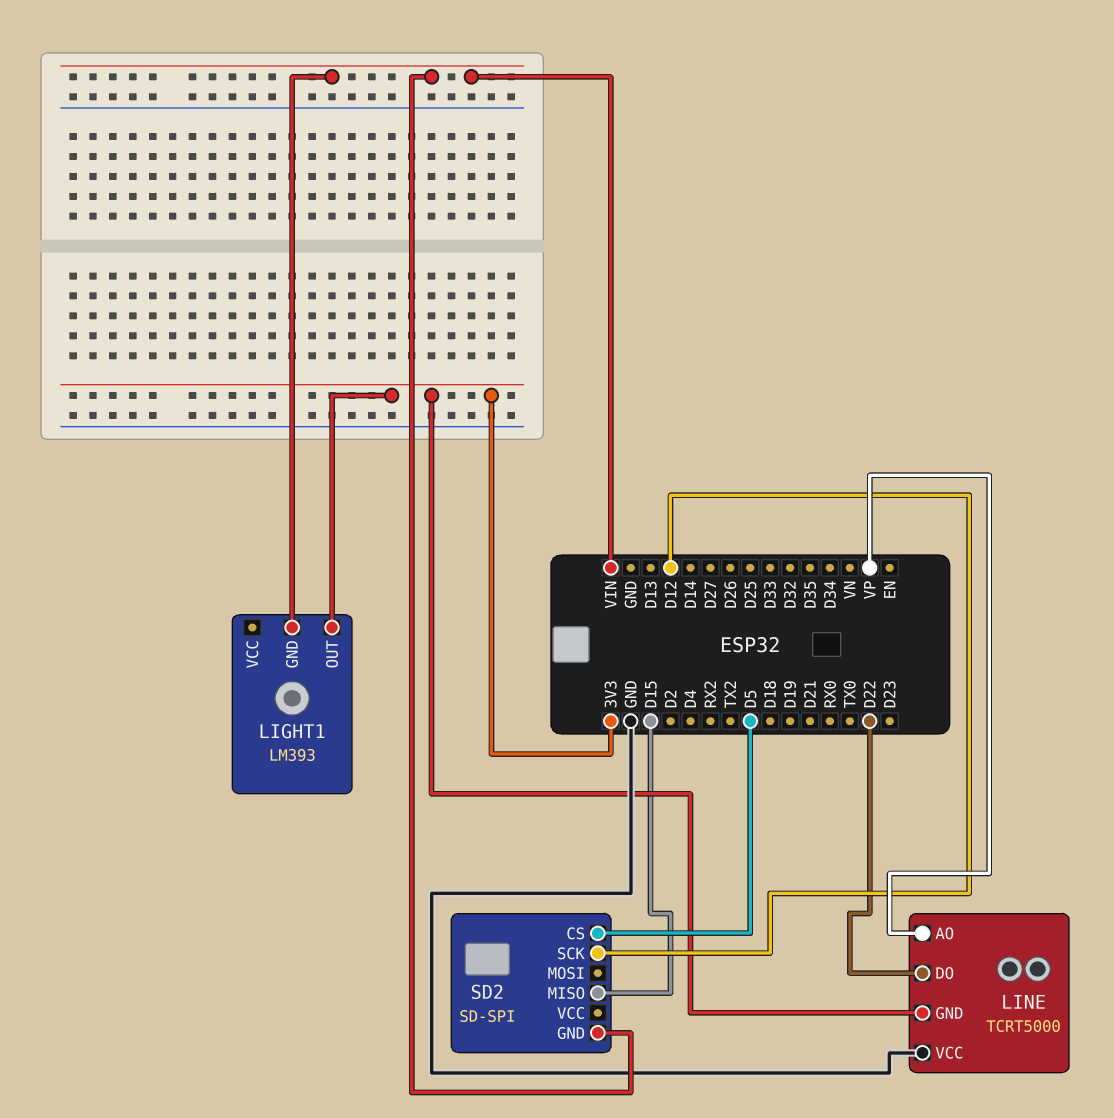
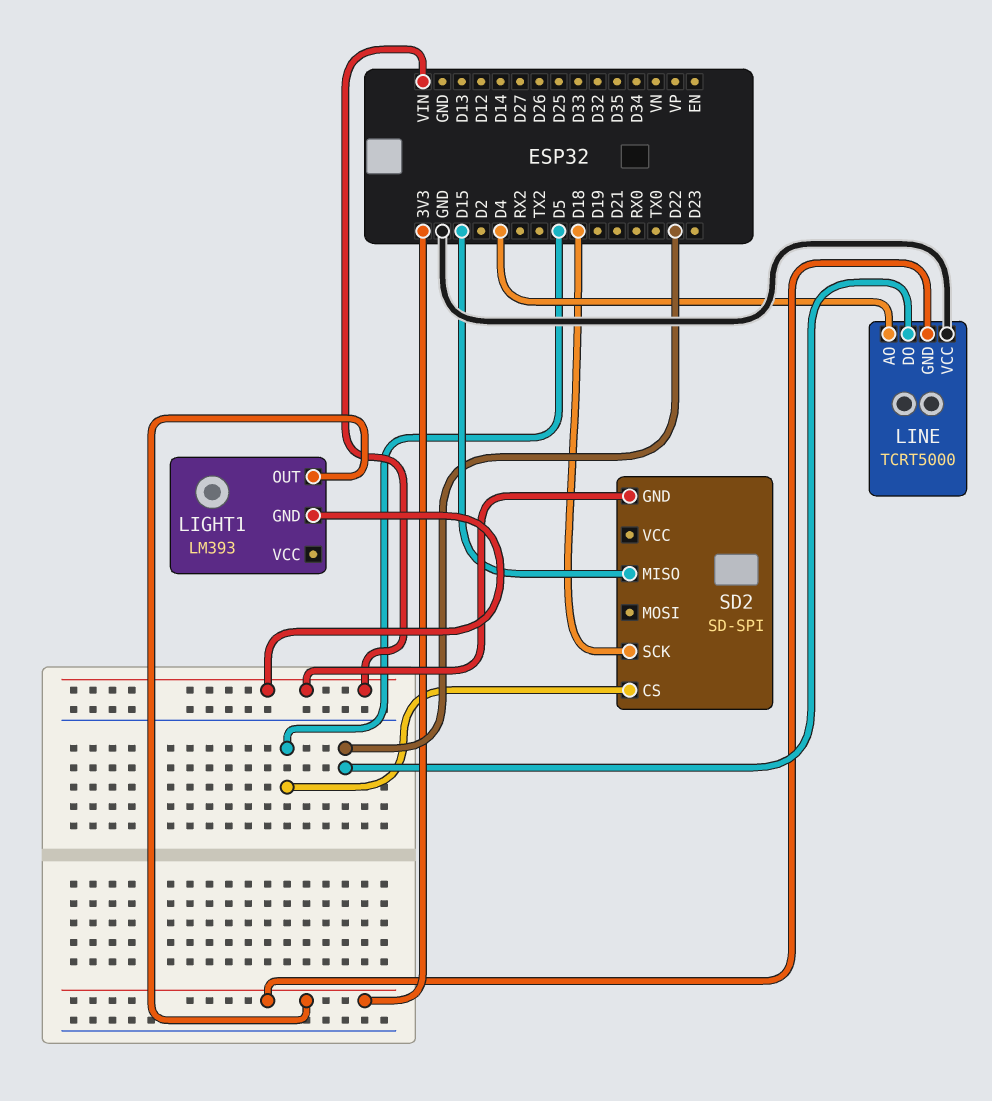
LINE pin AO: VP -> D4
SD2 pin SCK: D12 -> D18

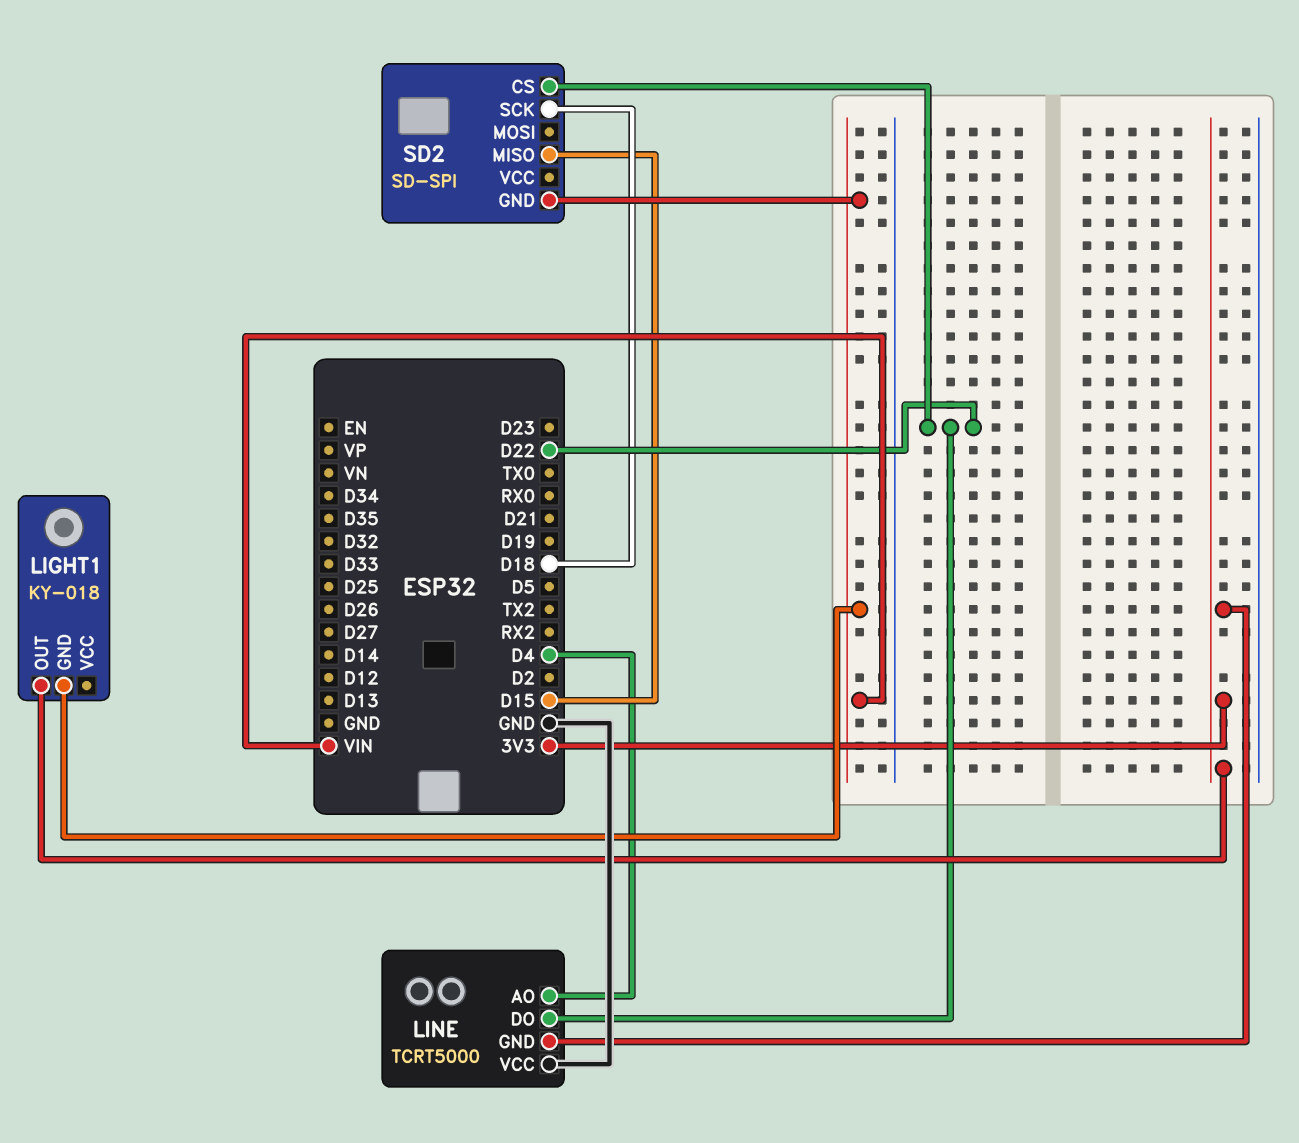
LIGHT1: LM393 -> KY-018
SD2 pin CS: D5 -> D22

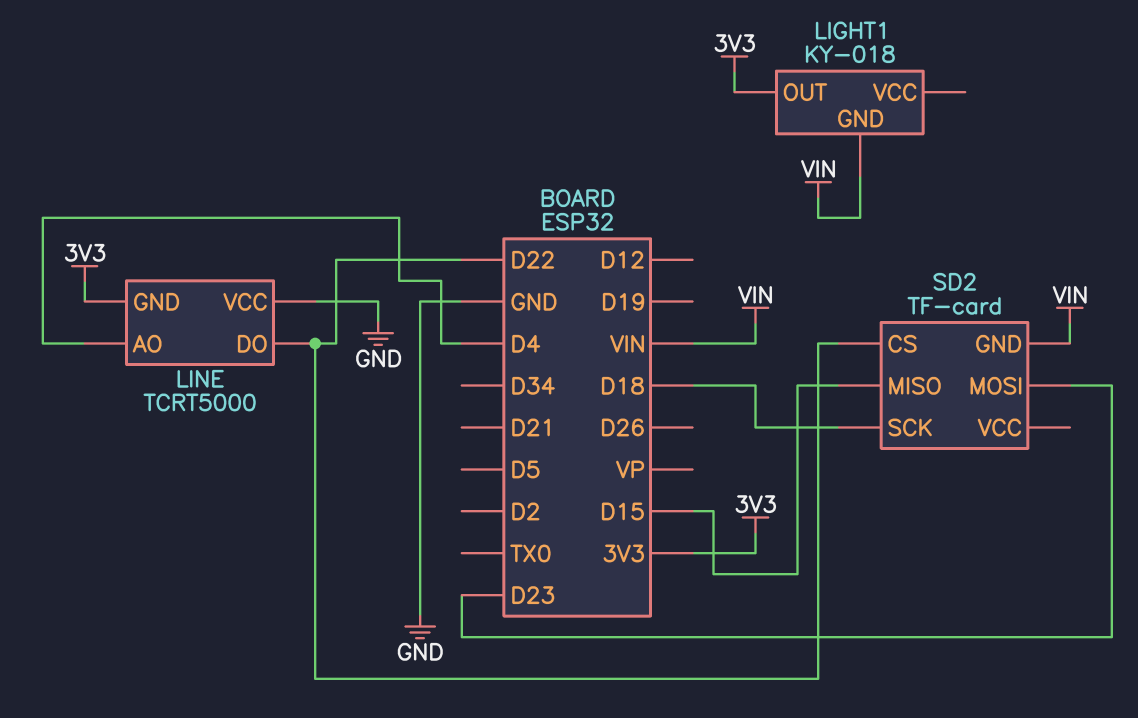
SD2: SD-SPI -> TF-card
SD2 pin MOSI: none -> D23

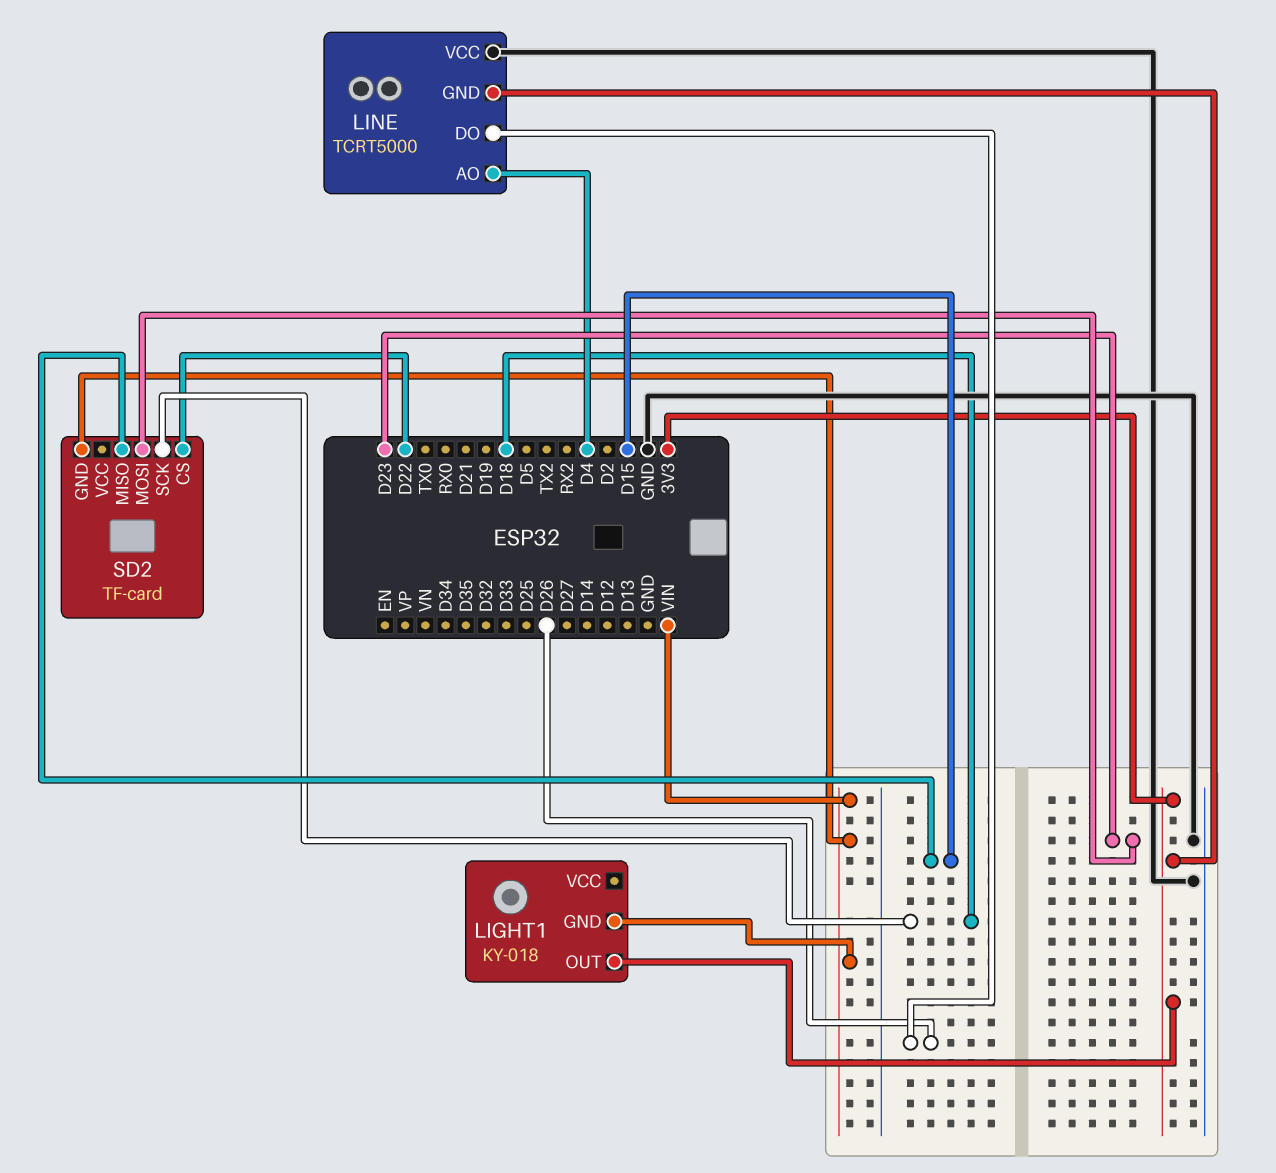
LINE pin DO: D22 -> D26

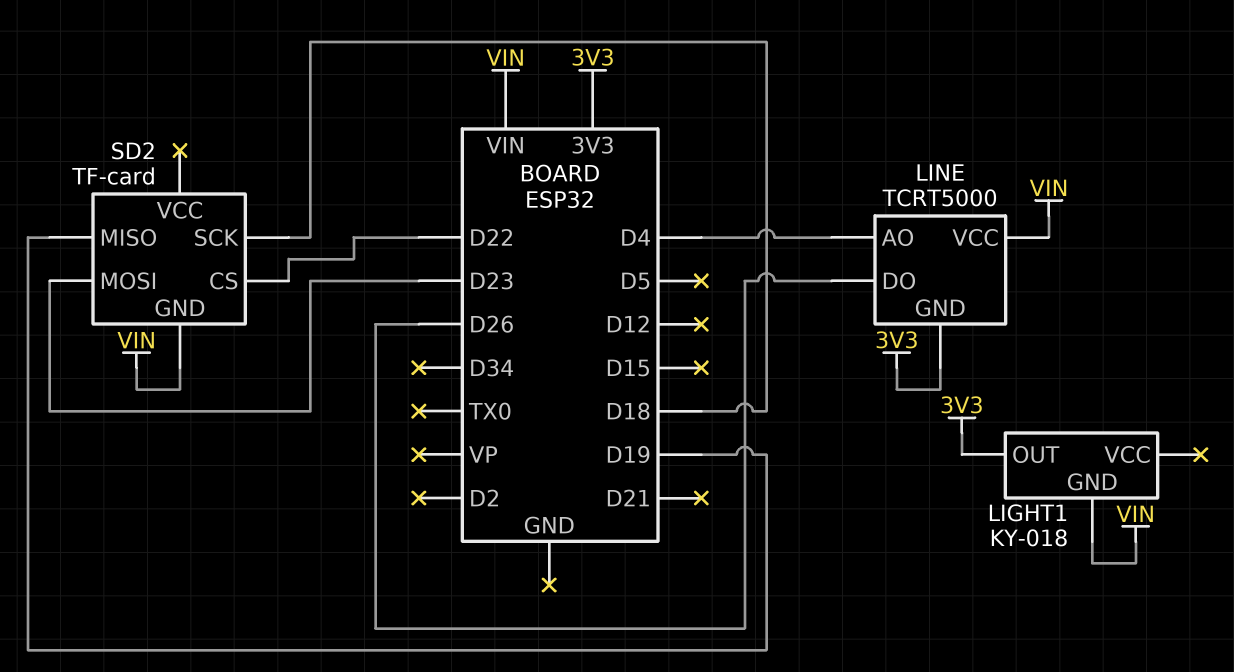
LINE pin VCC: GND -> VIN
SD2 pin MISO: D15 -> D19

